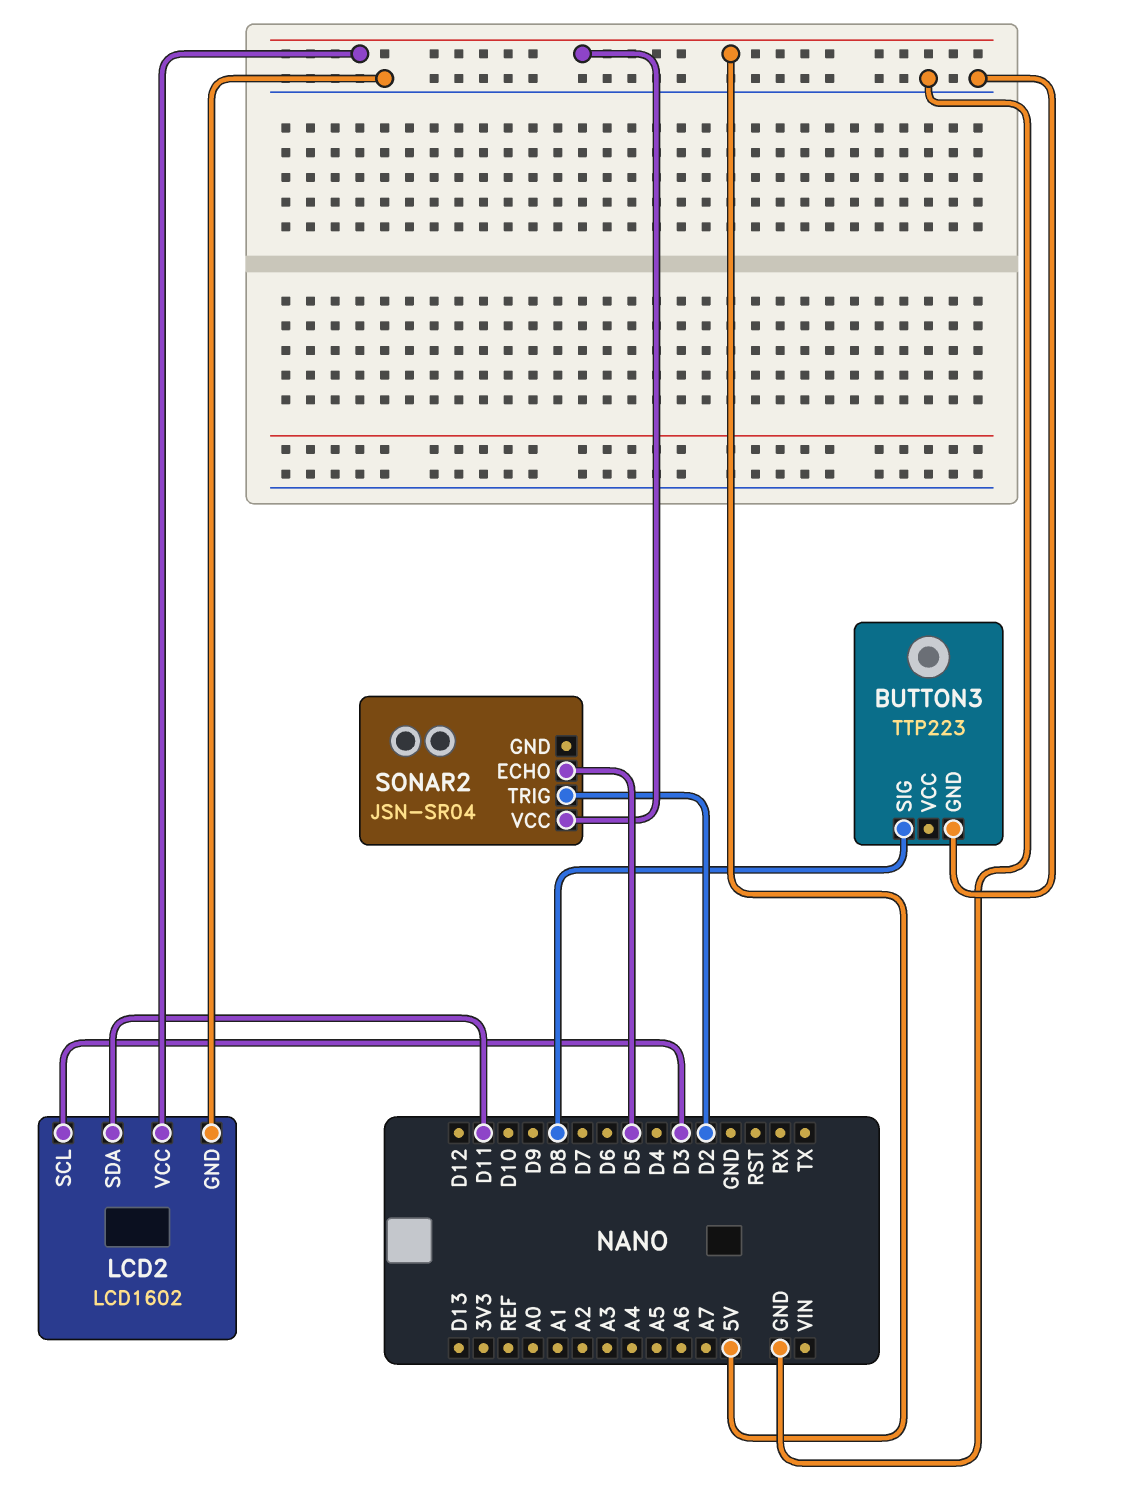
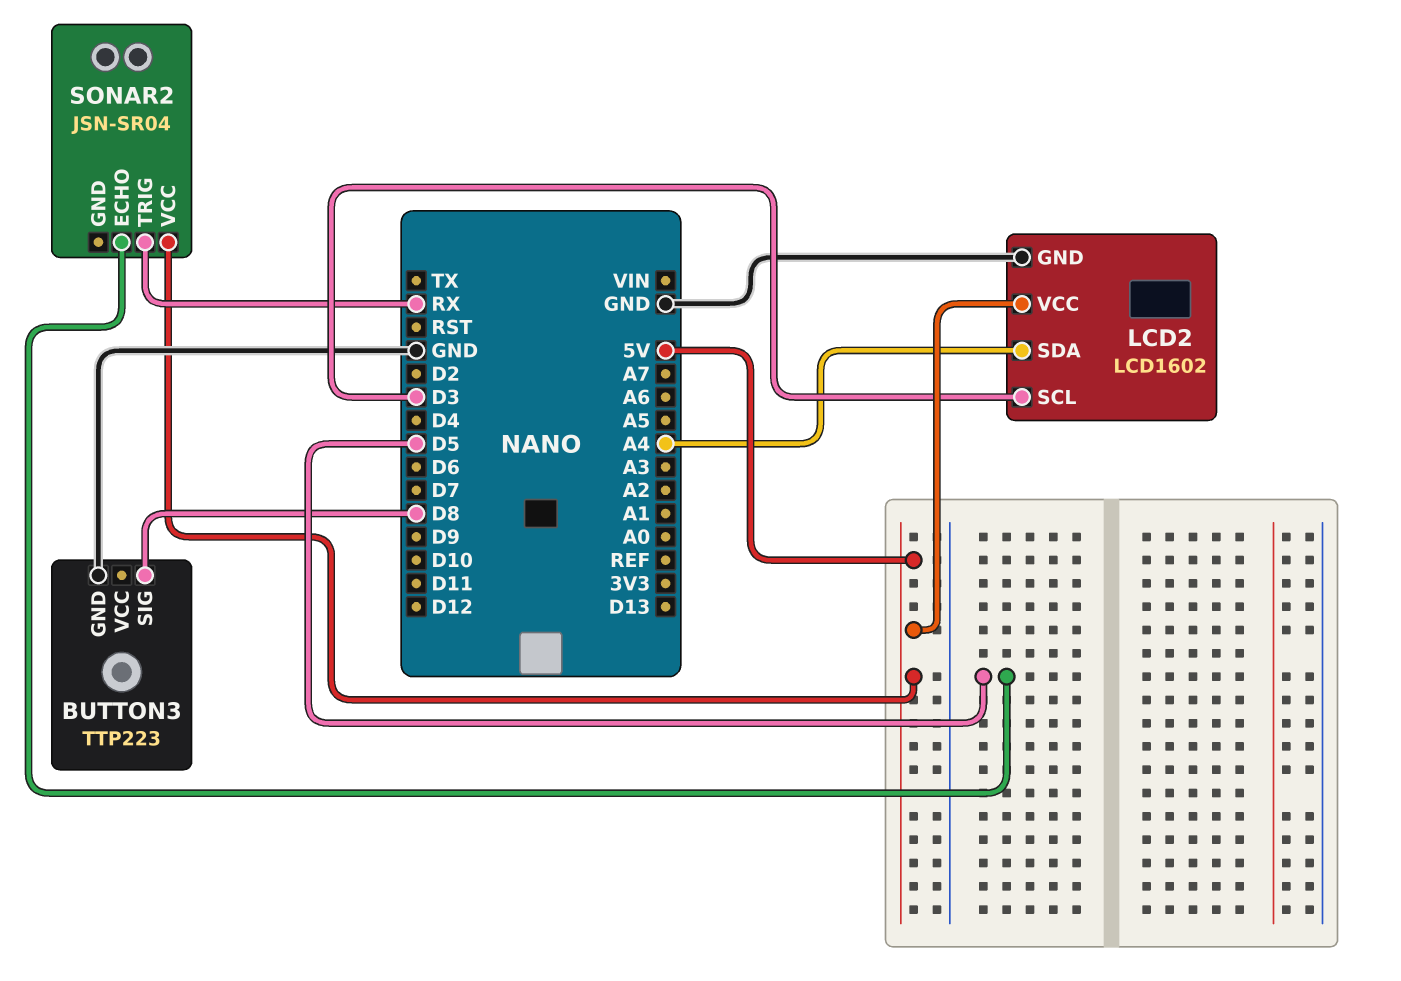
LCD2 pin SDA: D11 -> A4
SONAR2 pin TRIG: D2 -> RX

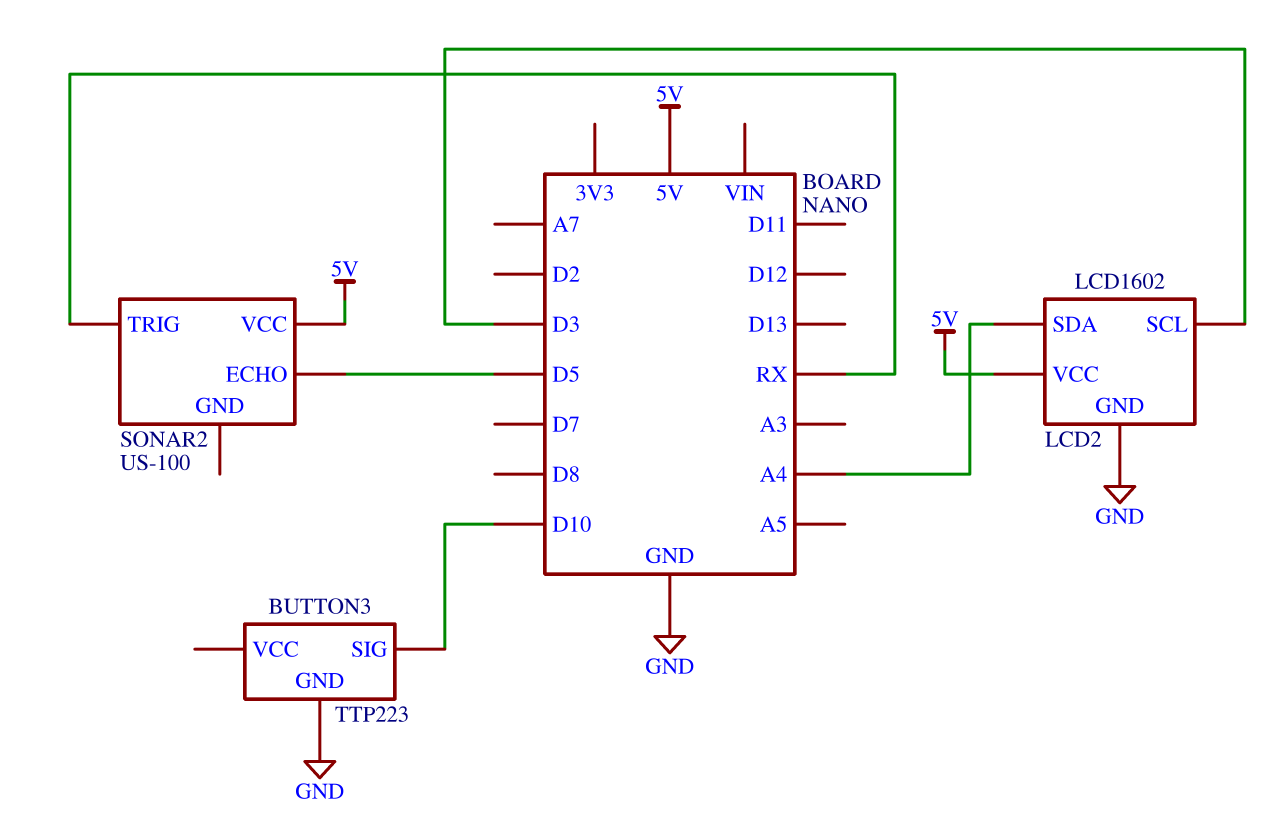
BUTTON3 pin SIG: D8 -> D10
SONAR2: JSN-SR04 -> US-100

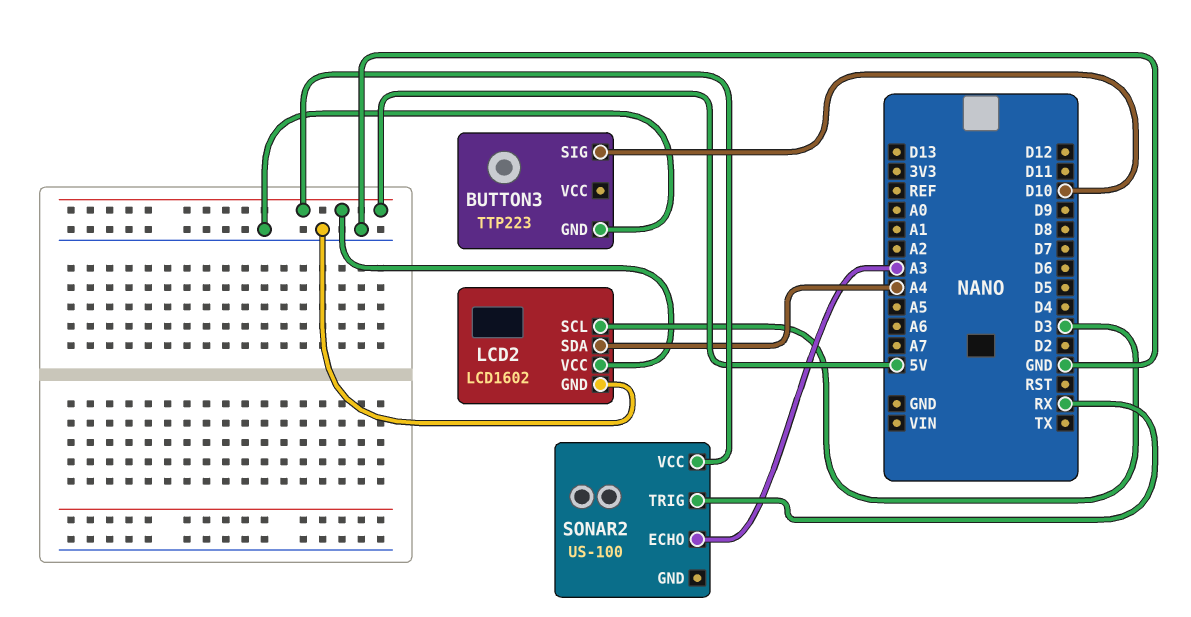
SONAR2 pin ECHO: D5 -> A3

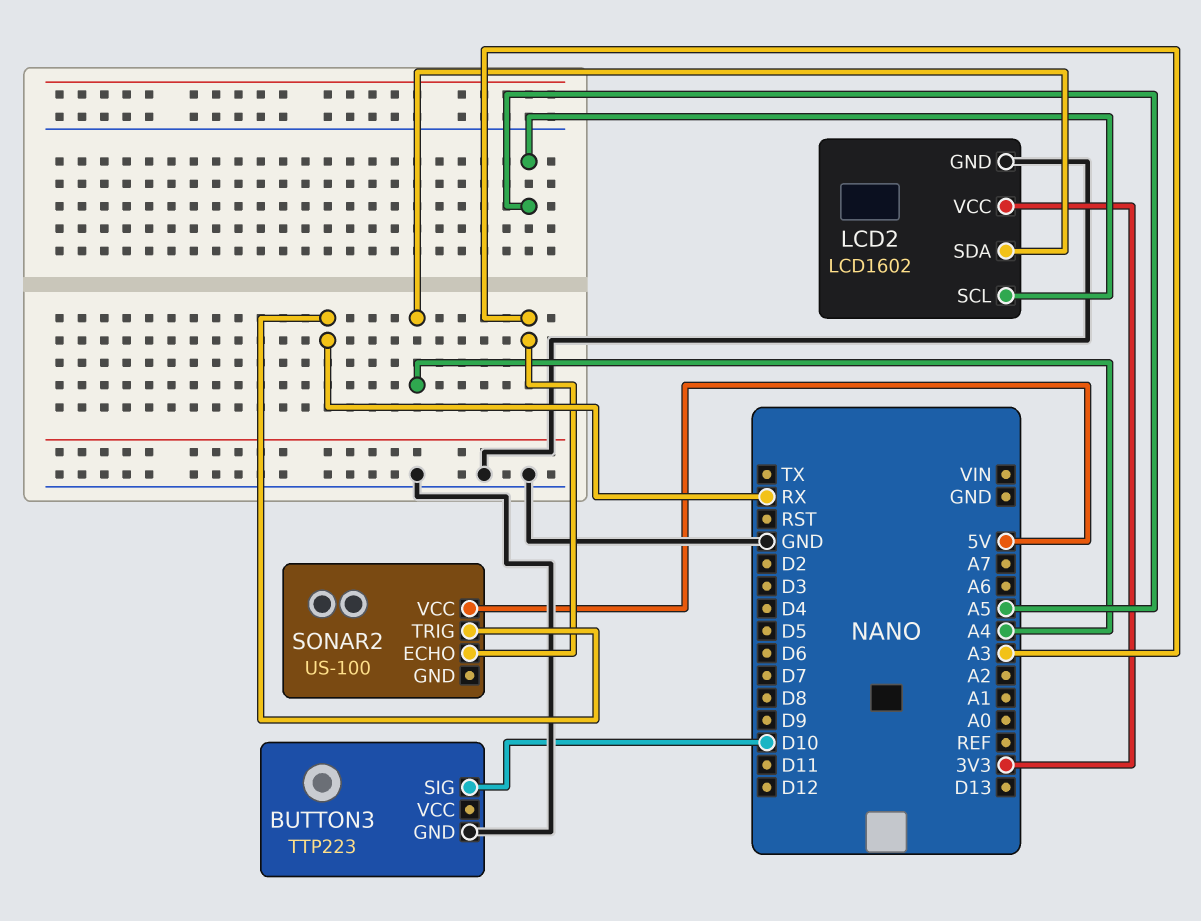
LCD2 pin SCL: D3 -> A5
LCD2 pin VCC: 5V -> 3V3

